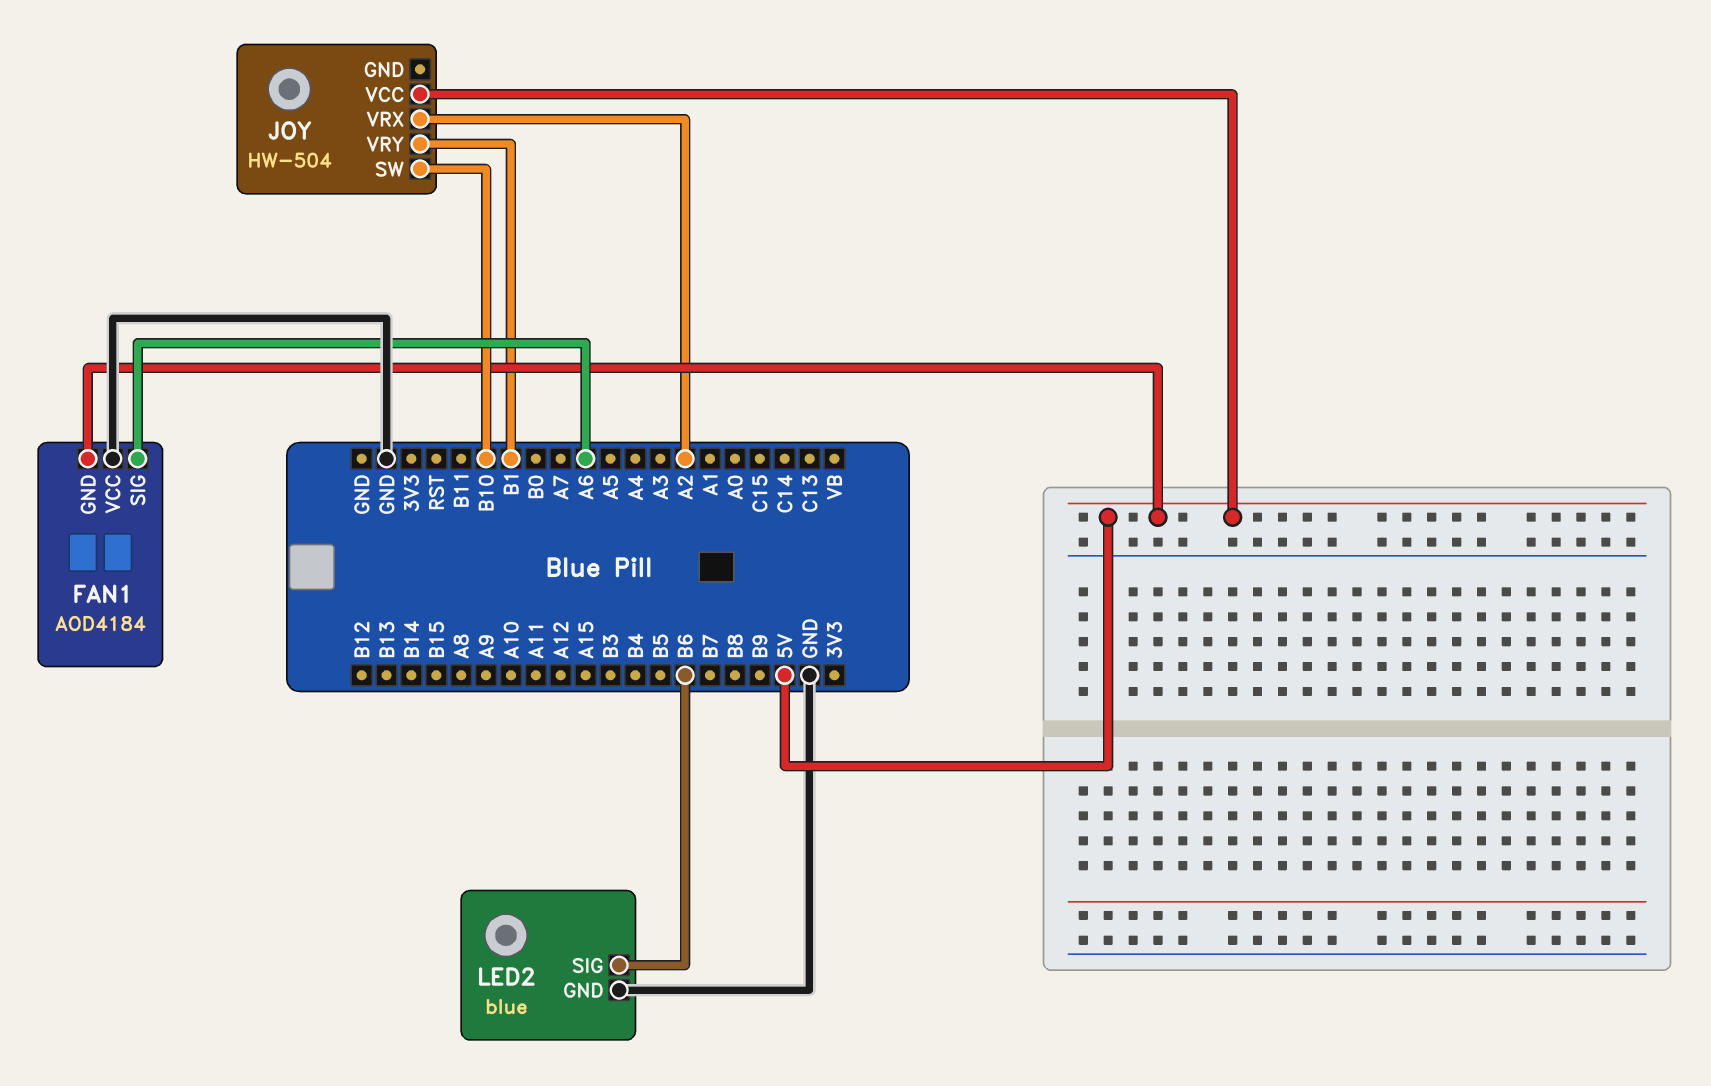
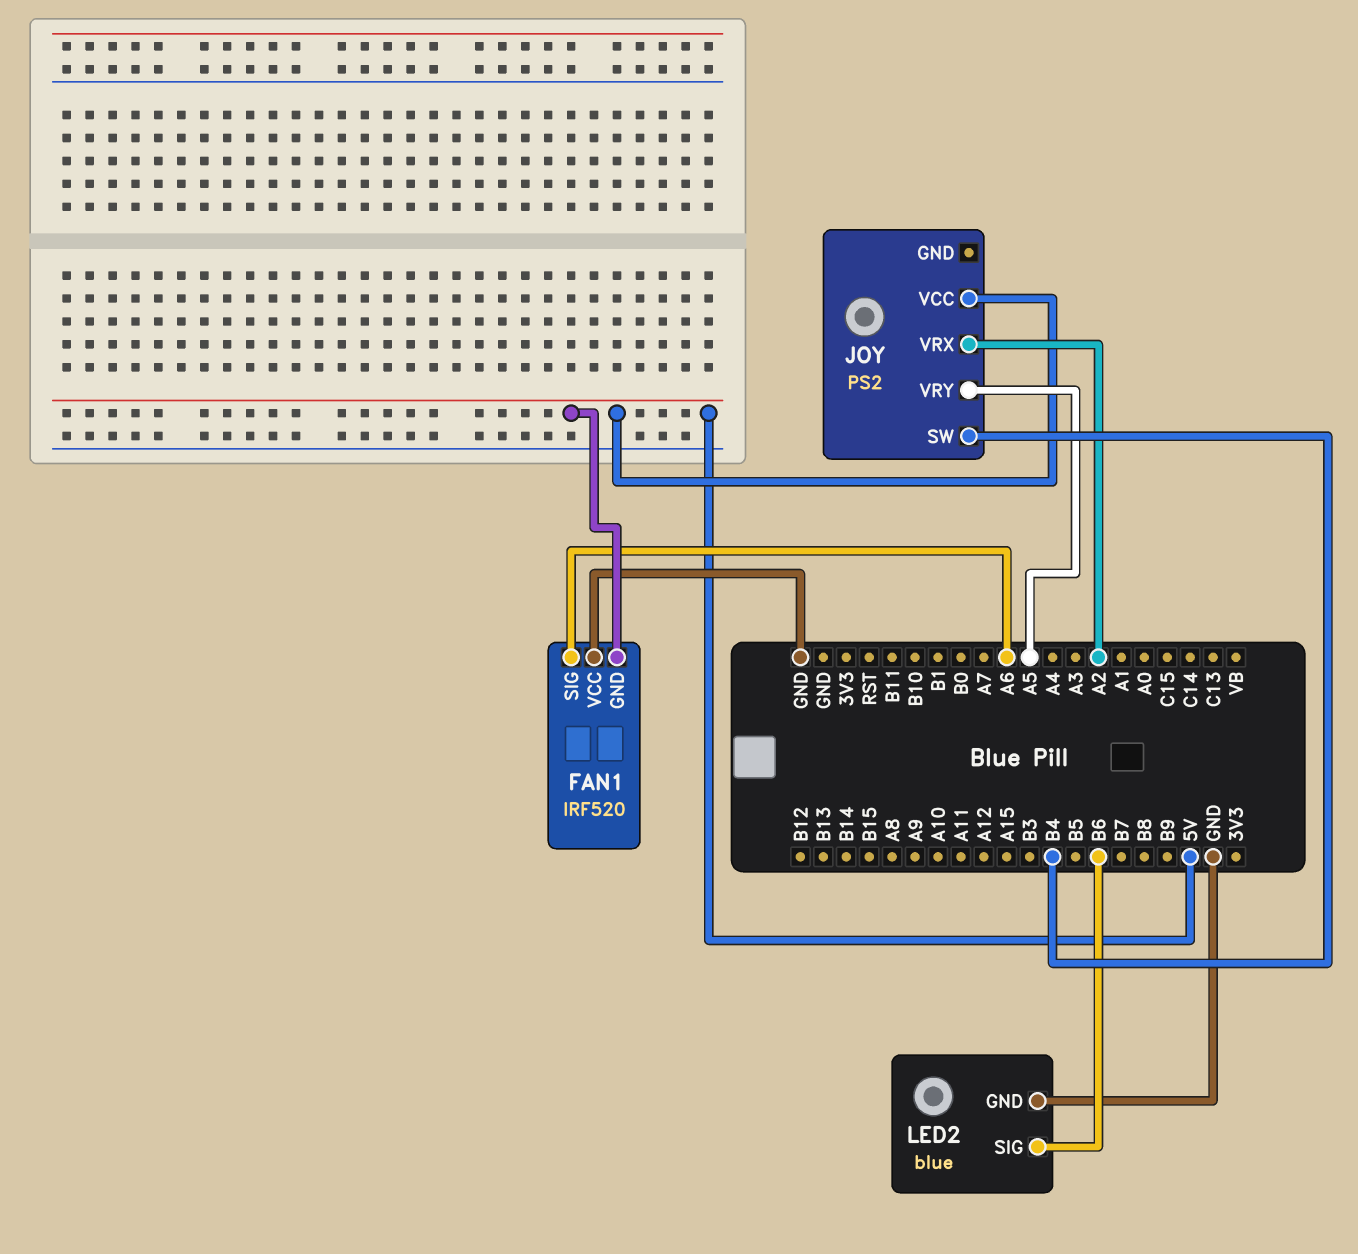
FAN1: AOD4184 -> IRF520
JOY: HW-504 -> PS2
JOY pin SW: B10 -> B4
JOY pin VRY: B1 -> A5

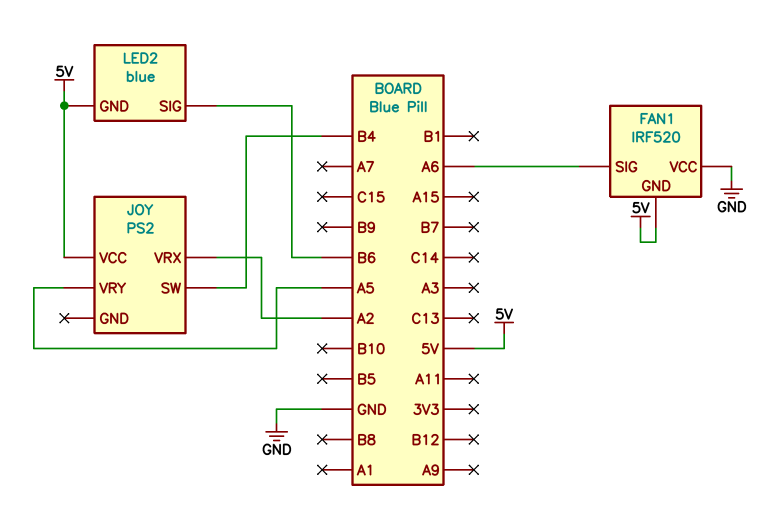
LED2 pin GND: GND -> 5V

